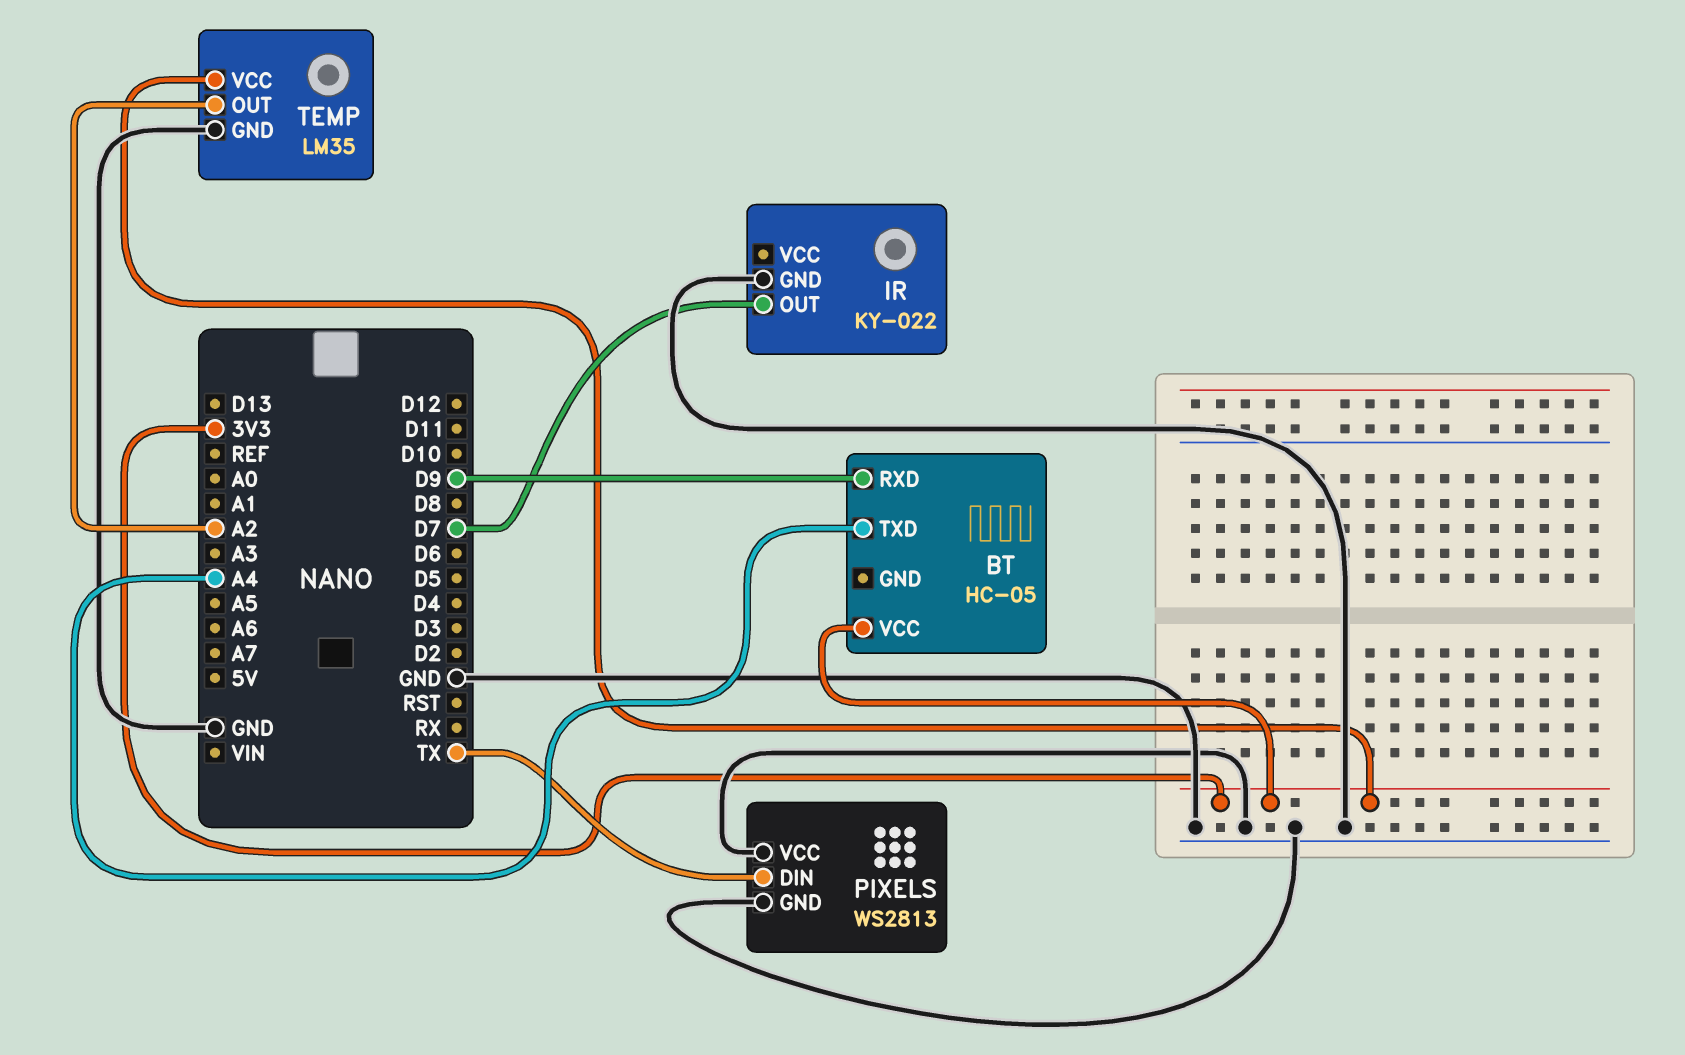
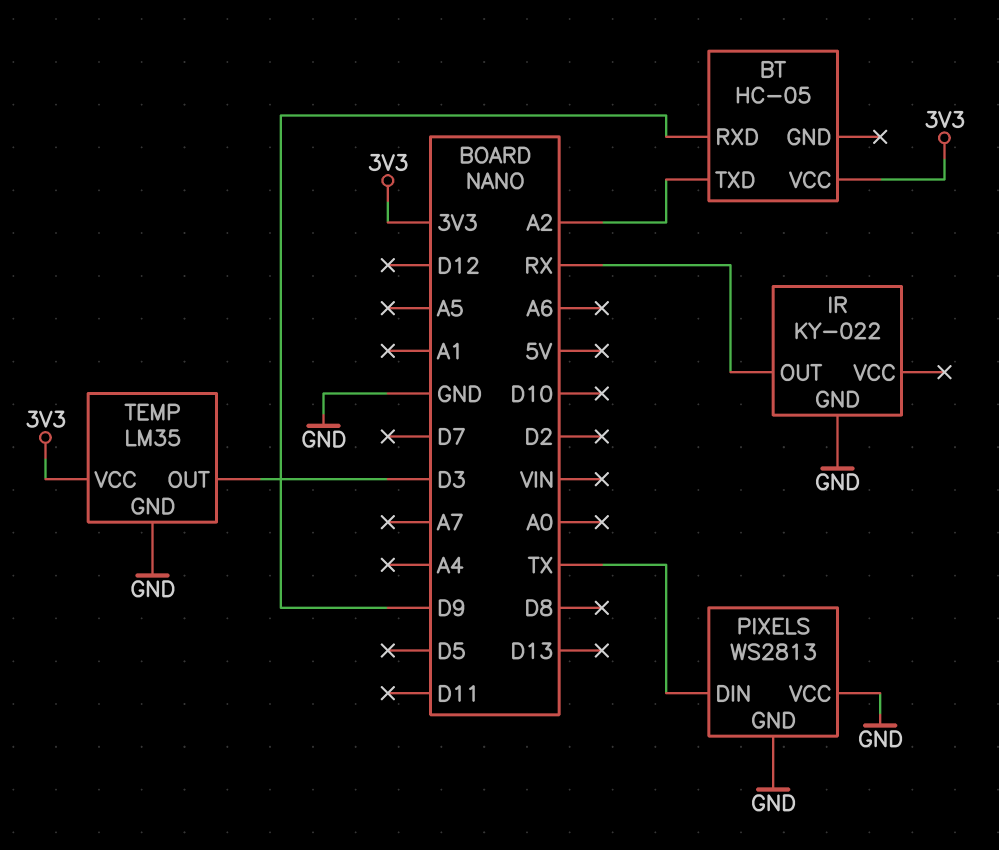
BT pin TXD: A4 -> A2
IR pin OUT: D7 -> RX
TEMP pin OUT: A2 -> D3

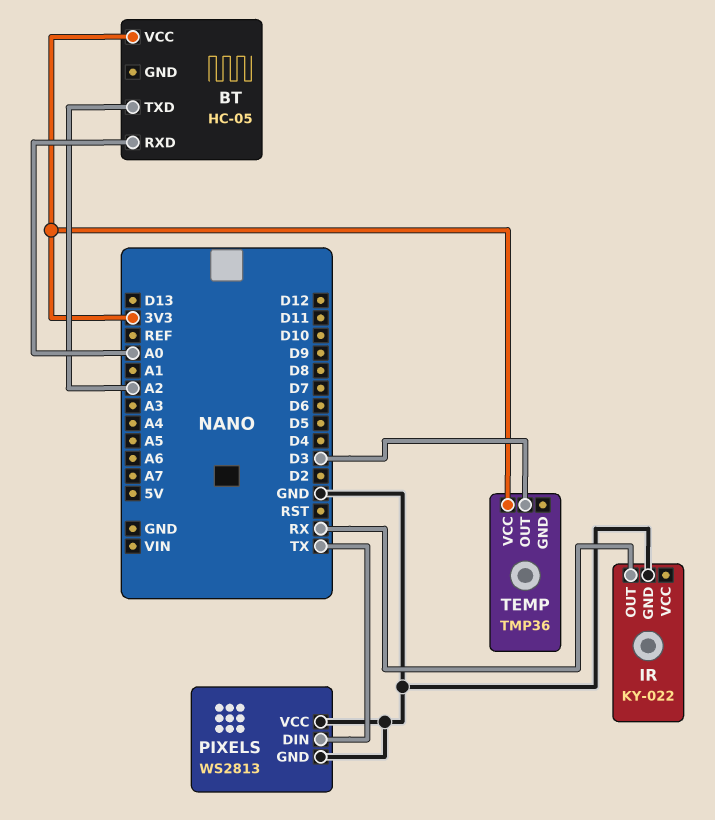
BT pin RXD: D9 -> A0
TEMP: LM35 -> TMP36
TEMP pin GND: GND -> none

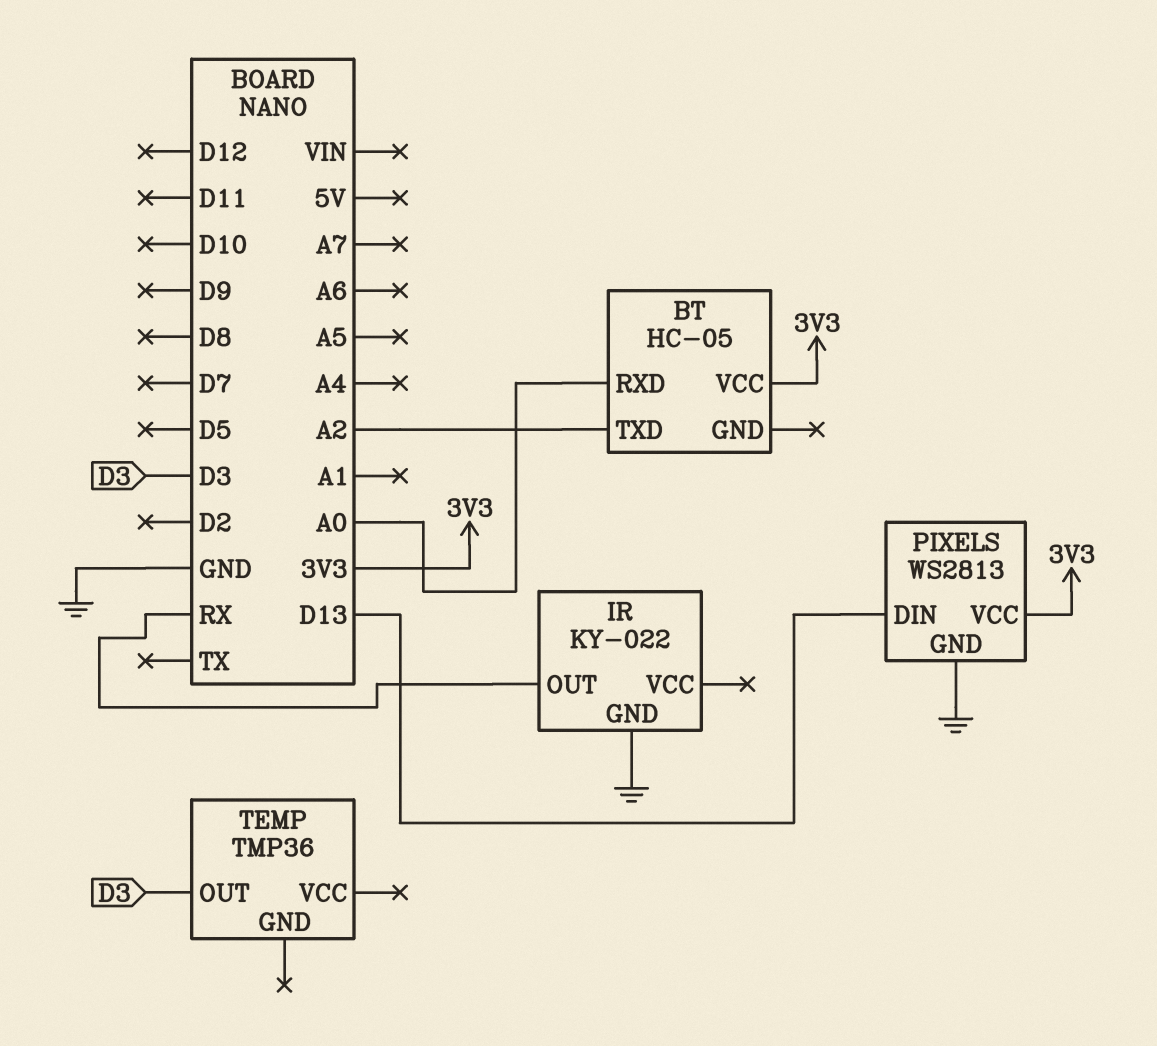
PIXELS pin DIN: TX -> D13
PIXELS pin VCC: GND -> 3V3
TEMP pin VCC: 3V3 -> none

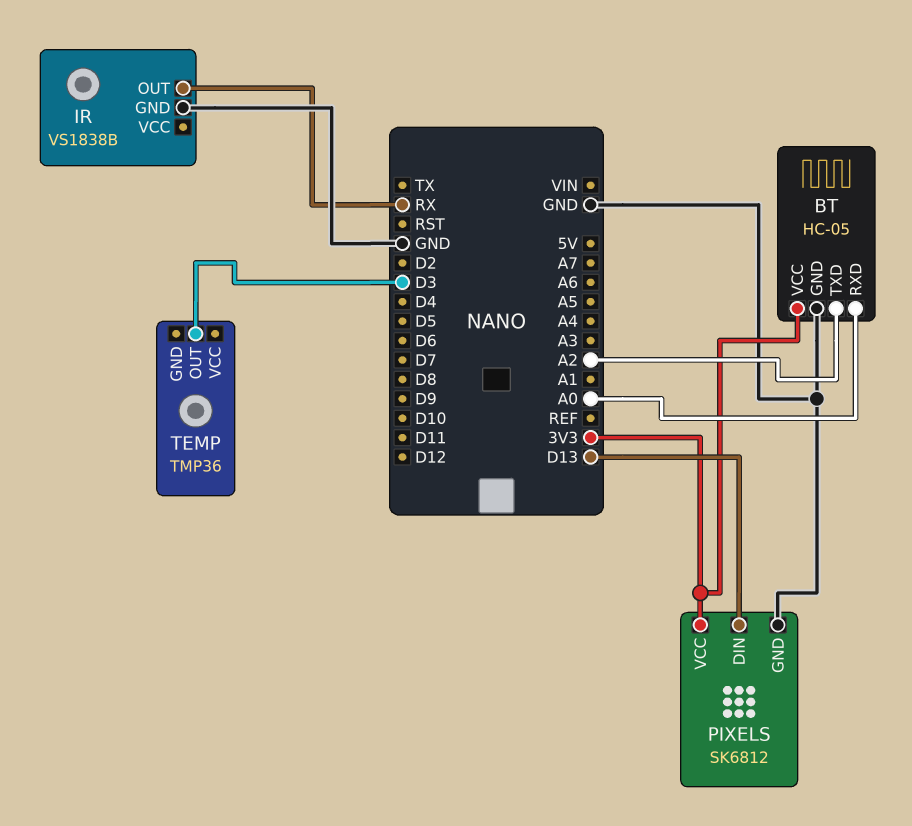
BT pin GND: none -> GND
IR: KY-022 -> VS1838B
PIXELS: WS2813 -> SK6812

